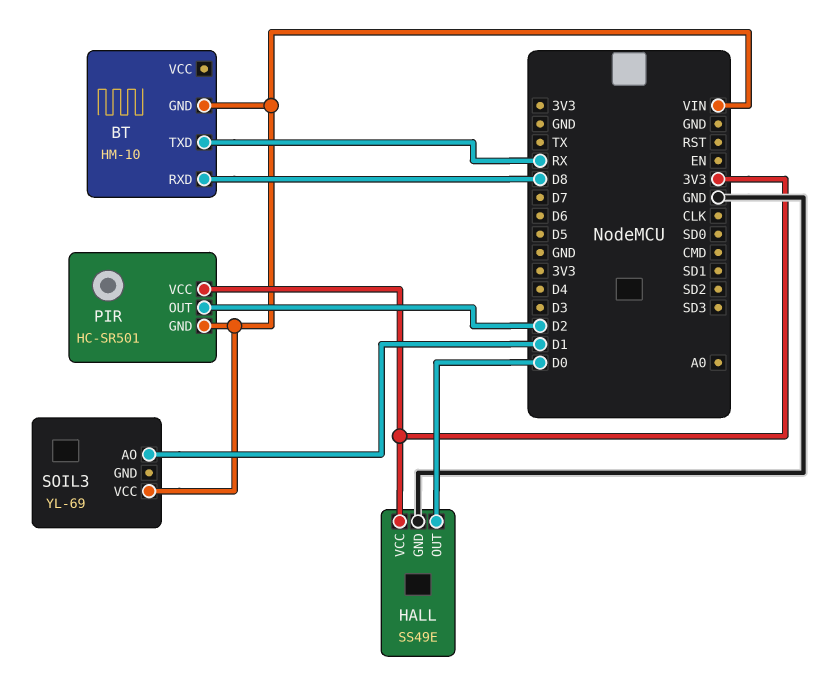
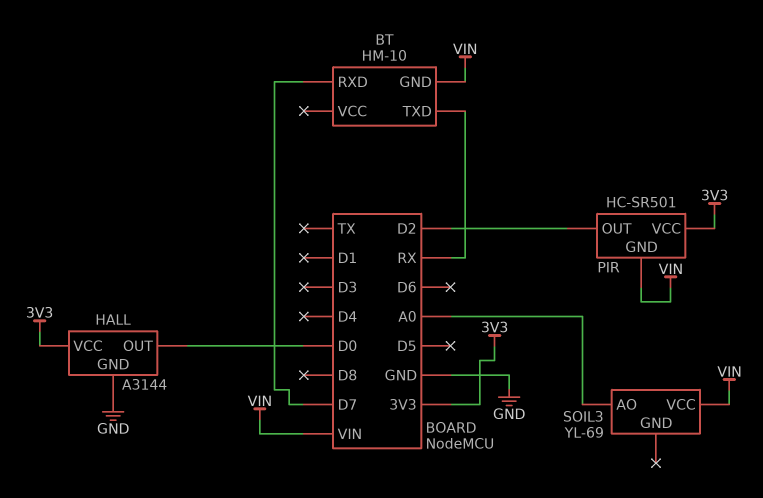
BT pin RXD: D8 -> D7
HALL: SS49E -> A3144
SOIL3 pin AO: D1 -> A0

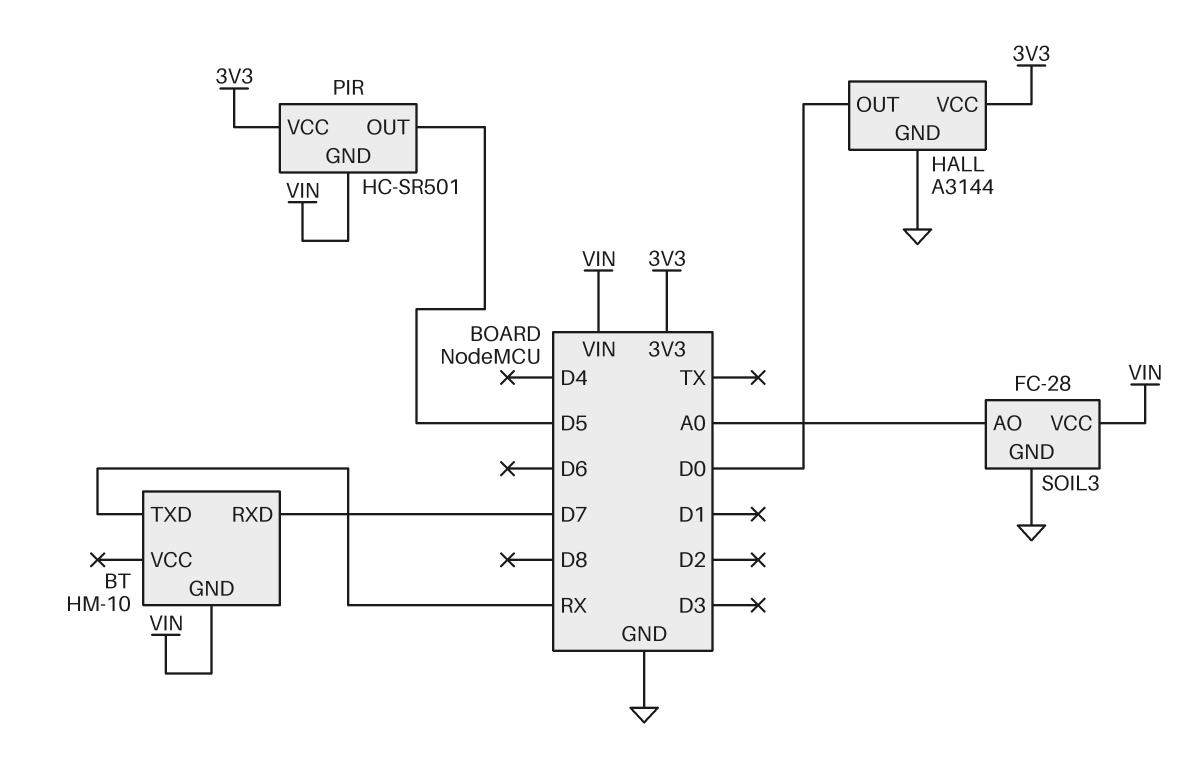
PIR pin OUT: D2 -> D5
SOIL3: YL-69 -> FC-28
SOIL3 pin GND: none -> GND

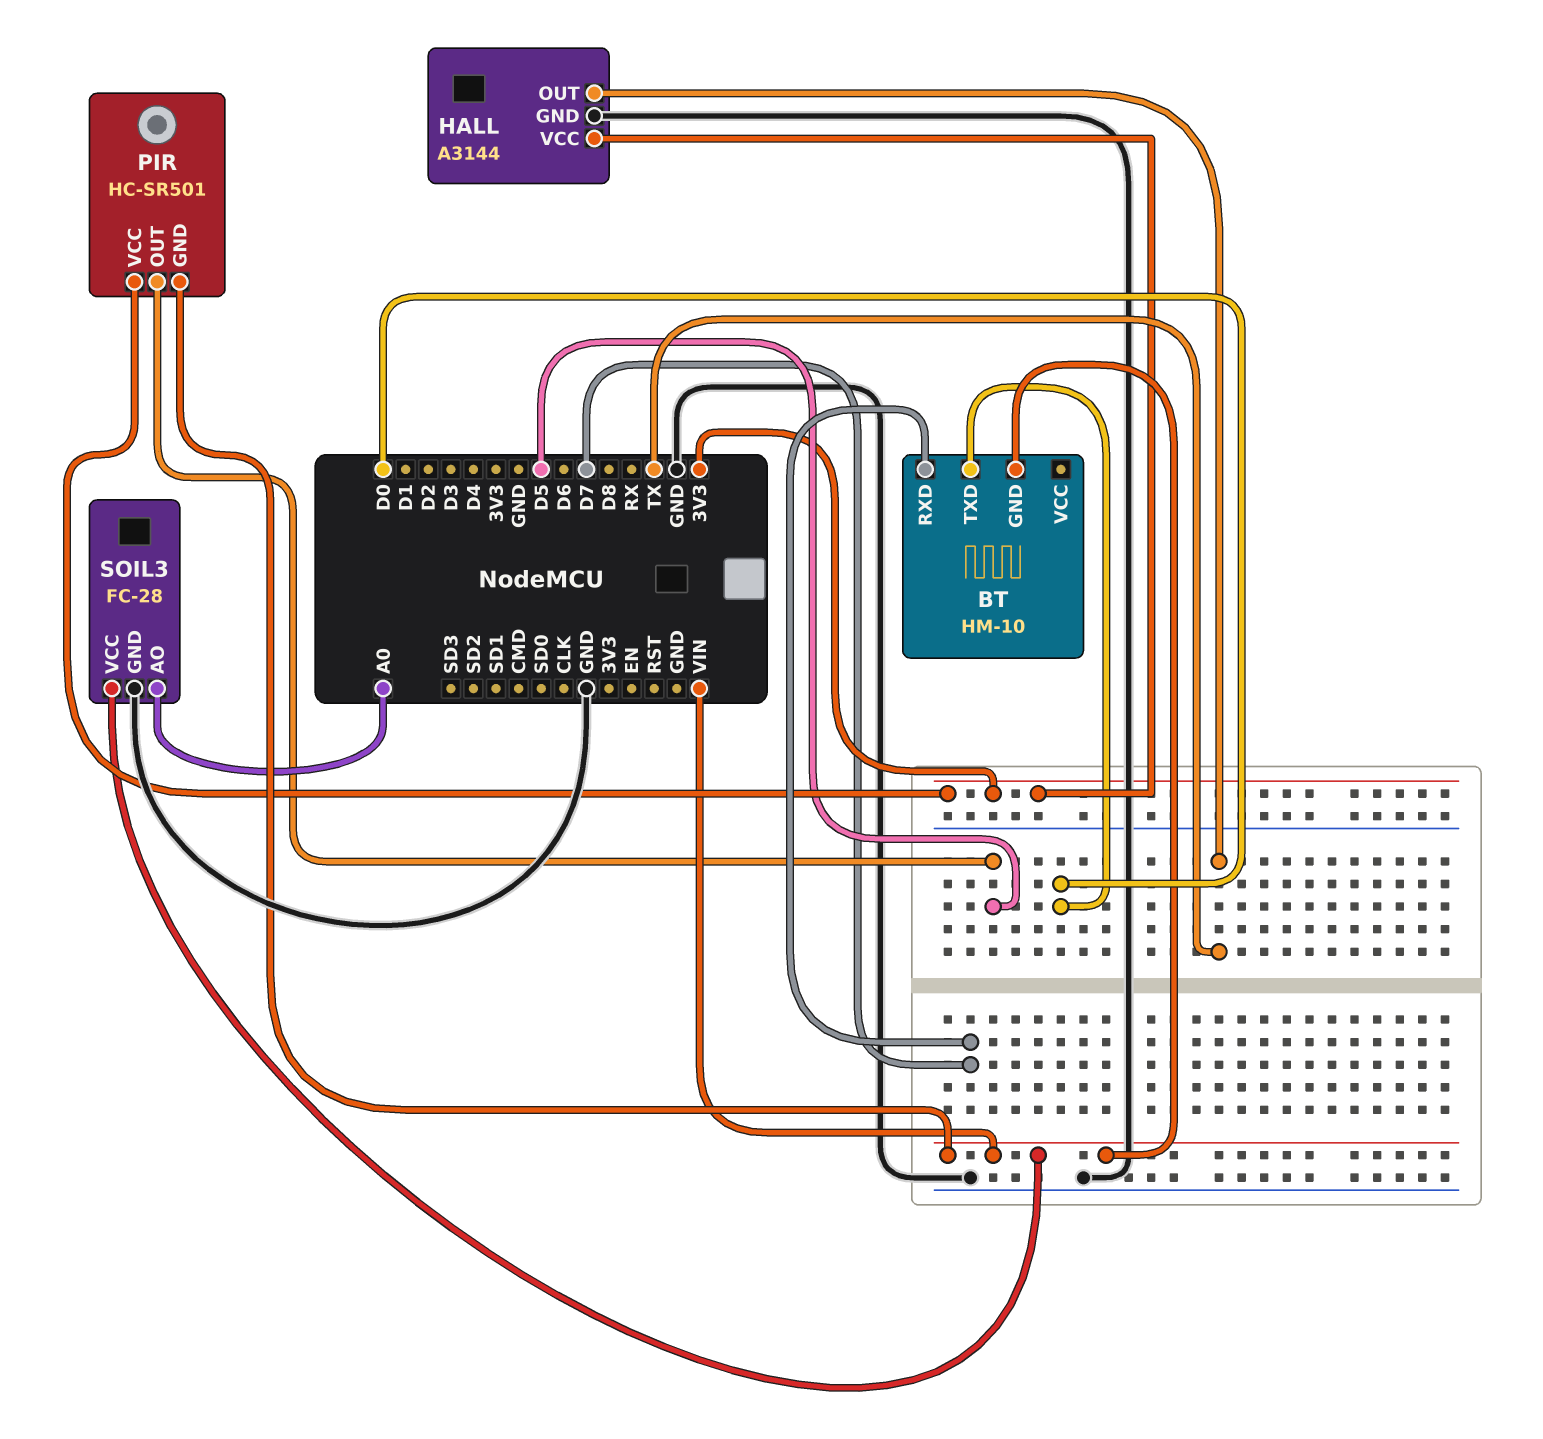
BT pin TXD: RX -> D0
HALL pin OUT: D0 -> TX

